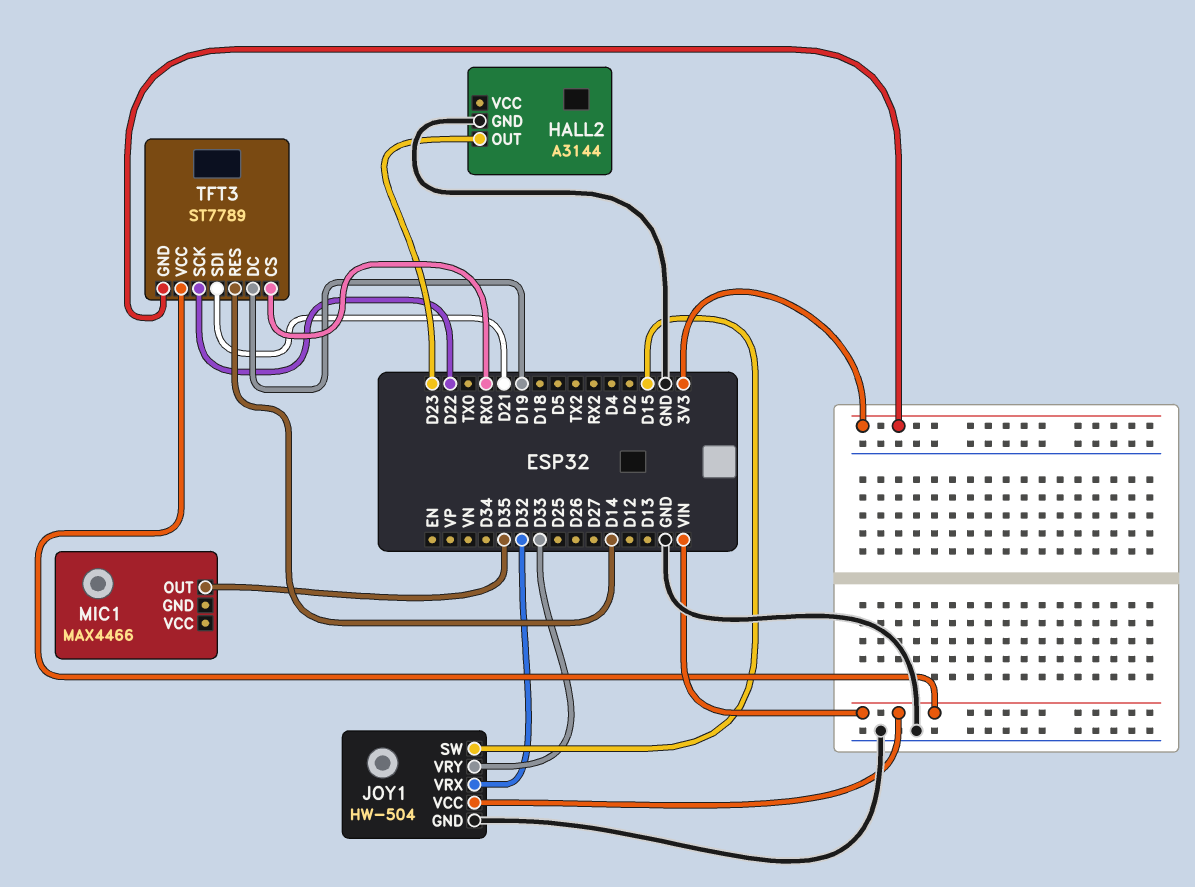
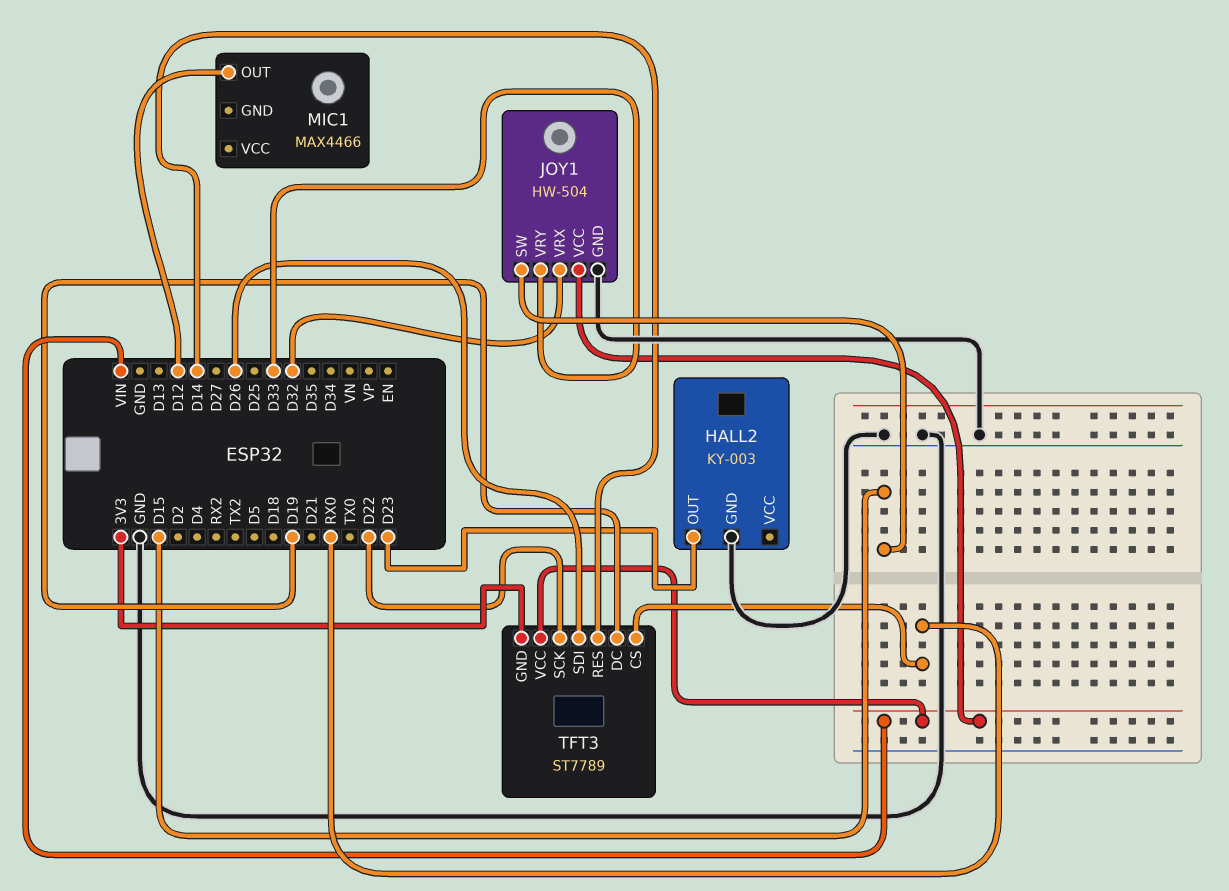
HALL2: A3144 -> KY-003
MIC1 pin OUT: D35 -> D12
TFT3 pin SDI: D21 -> D26

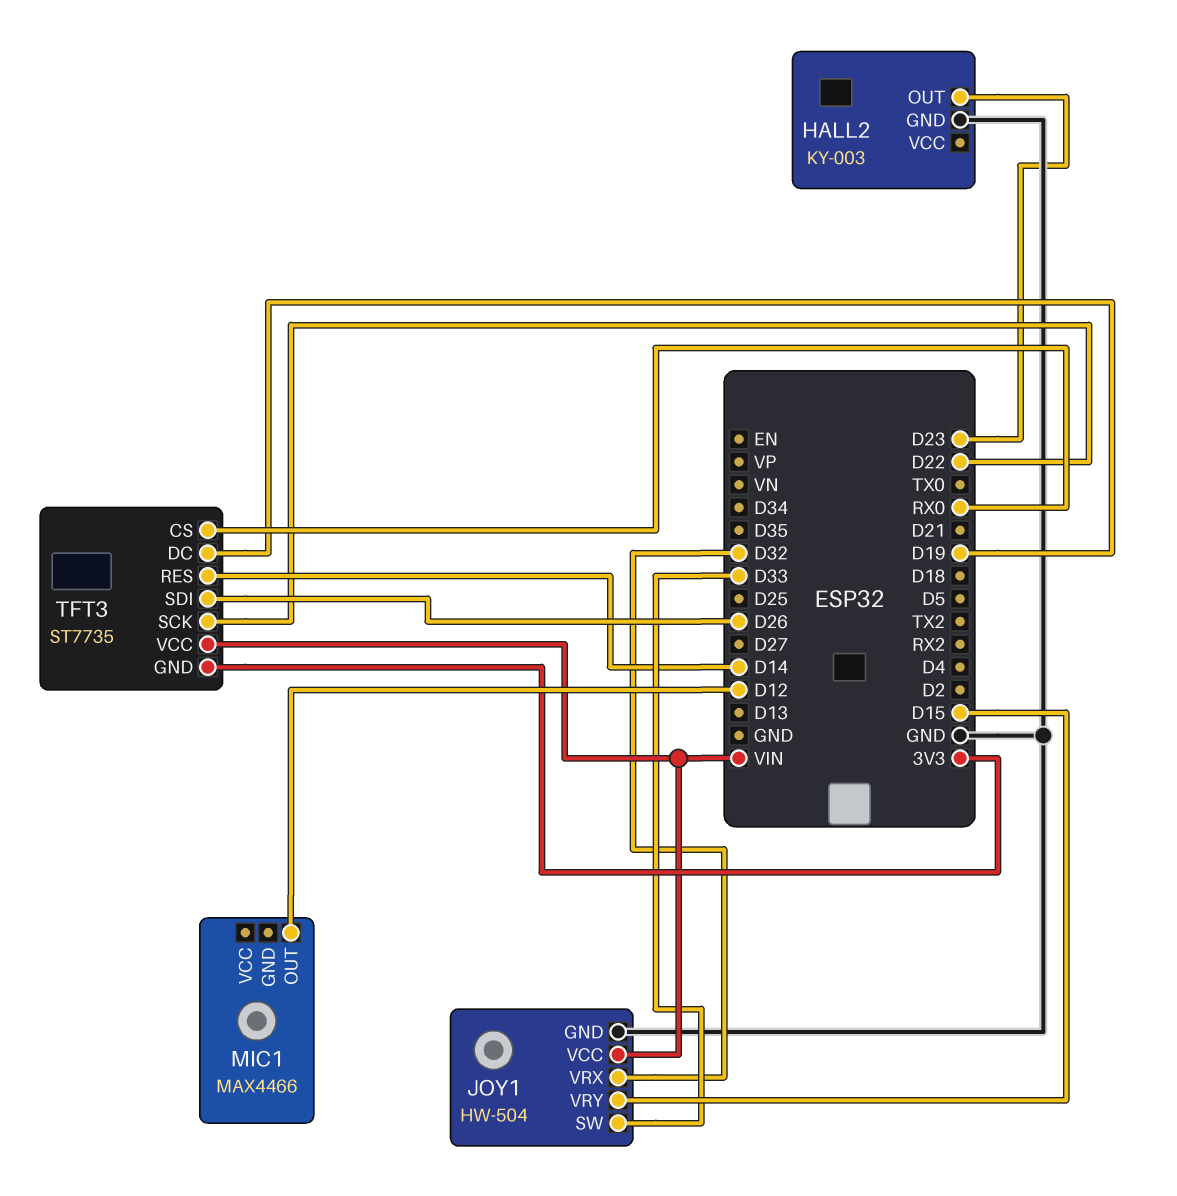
JOY1 pin SW: D15 -> D33
JOY1 pin VRY: D33 -> D15
TFT3: ST7789 -> ST7735

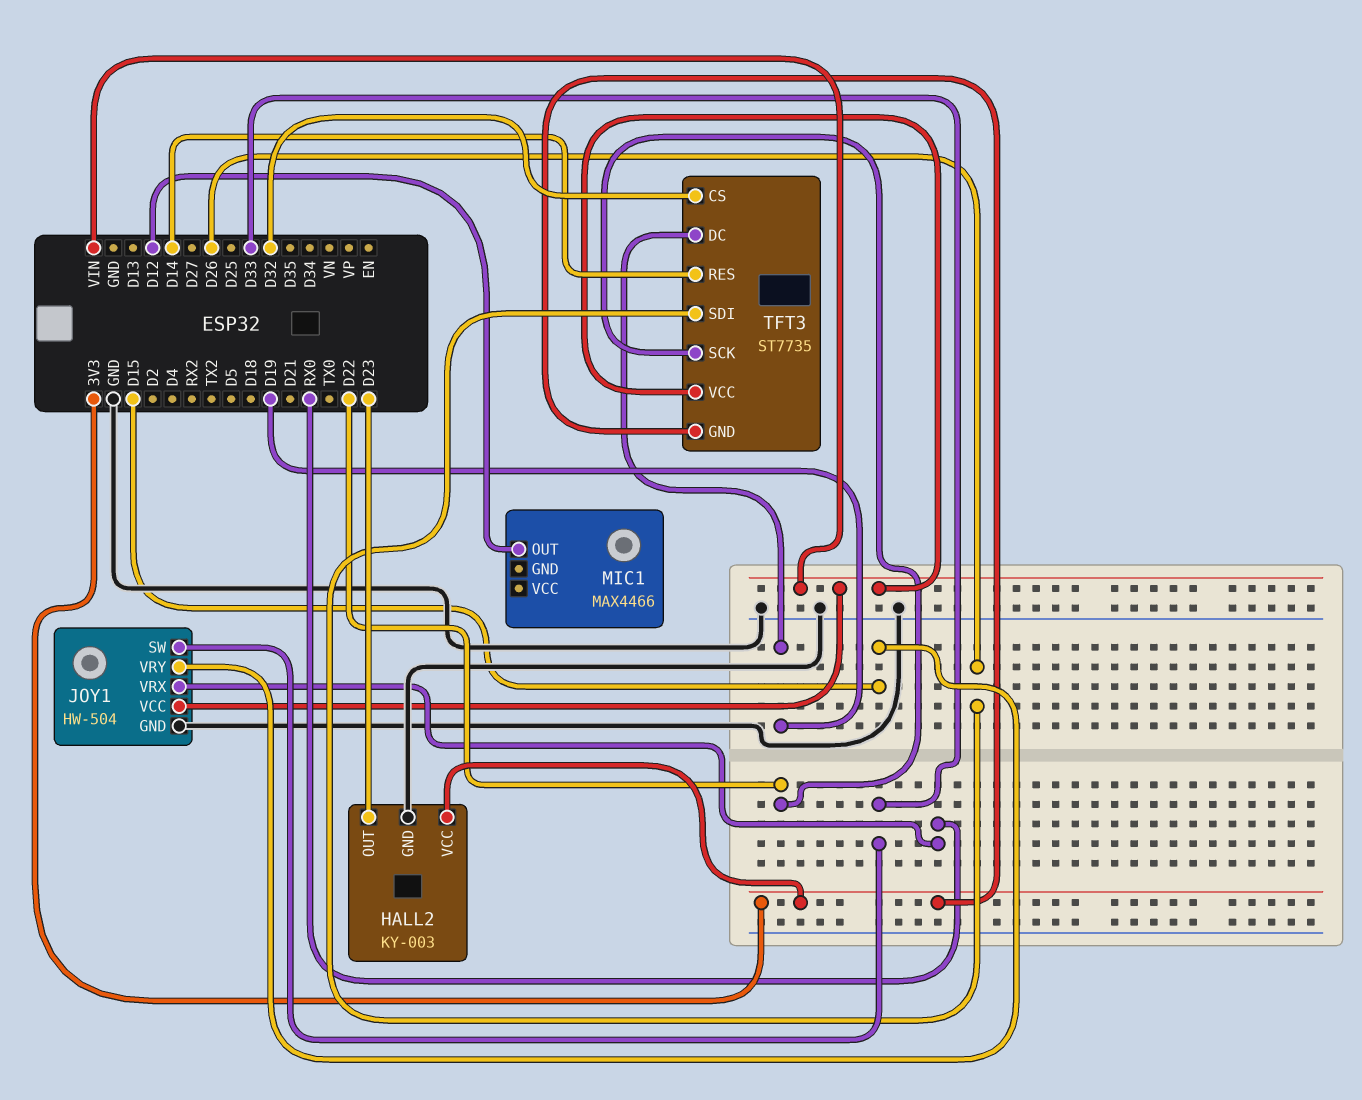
HALL2 pin VCC: none -> 3V3
JOY1 pin VRX: D32 -> RX0
TFT3 pin CS: RX0 -> D32

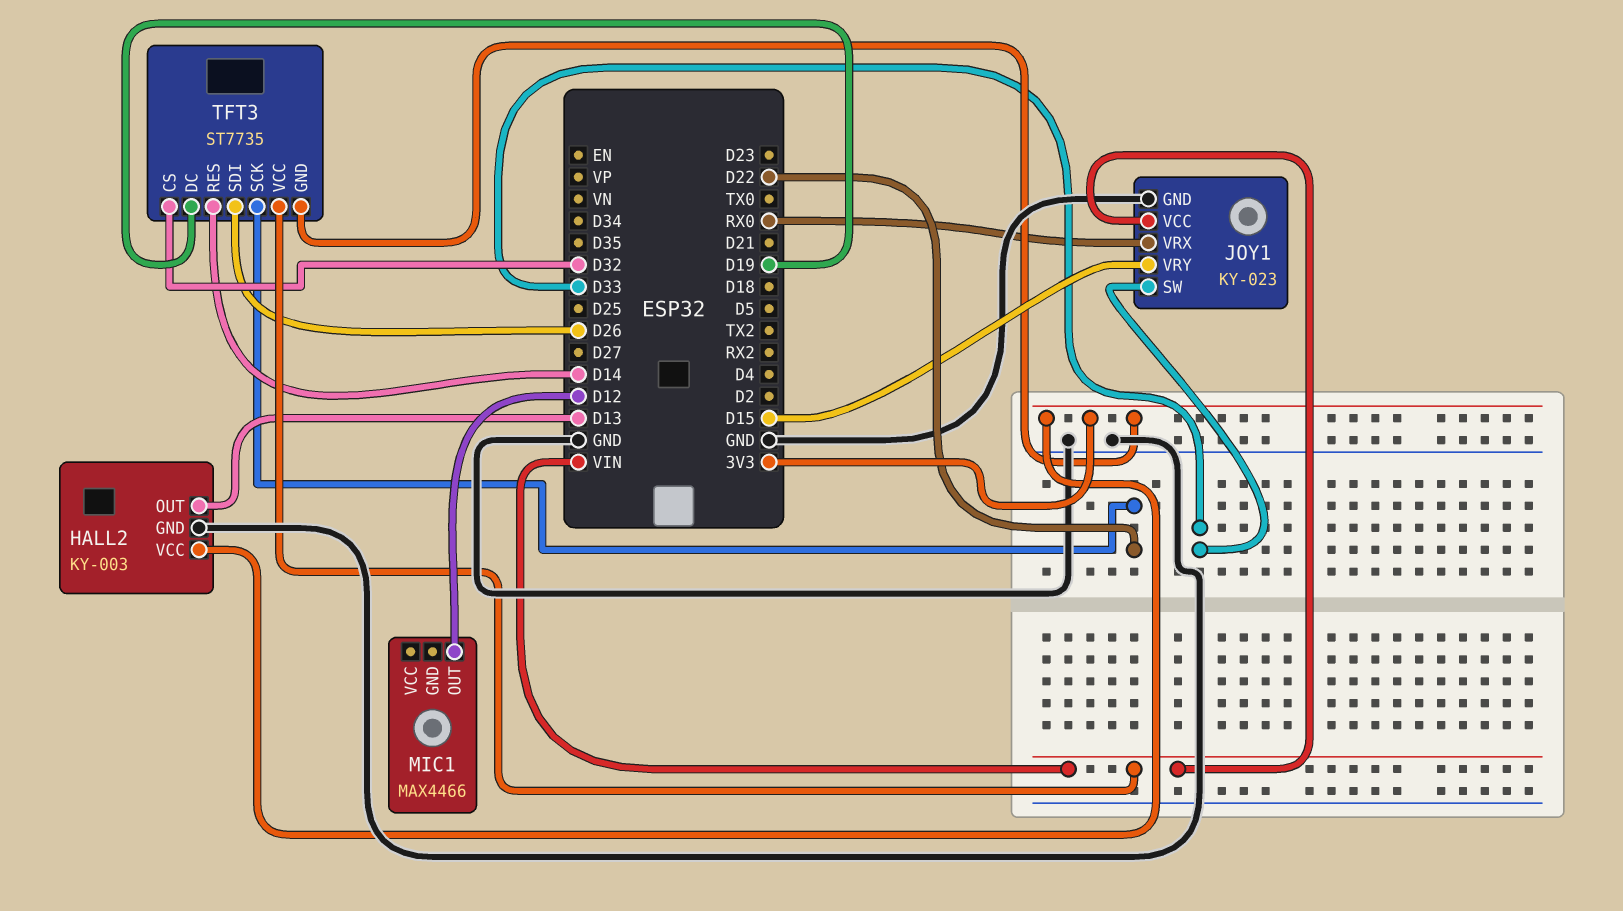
HALL2 pin OUT: D23 -> D13
JOY1: HW-504 -> KY-023

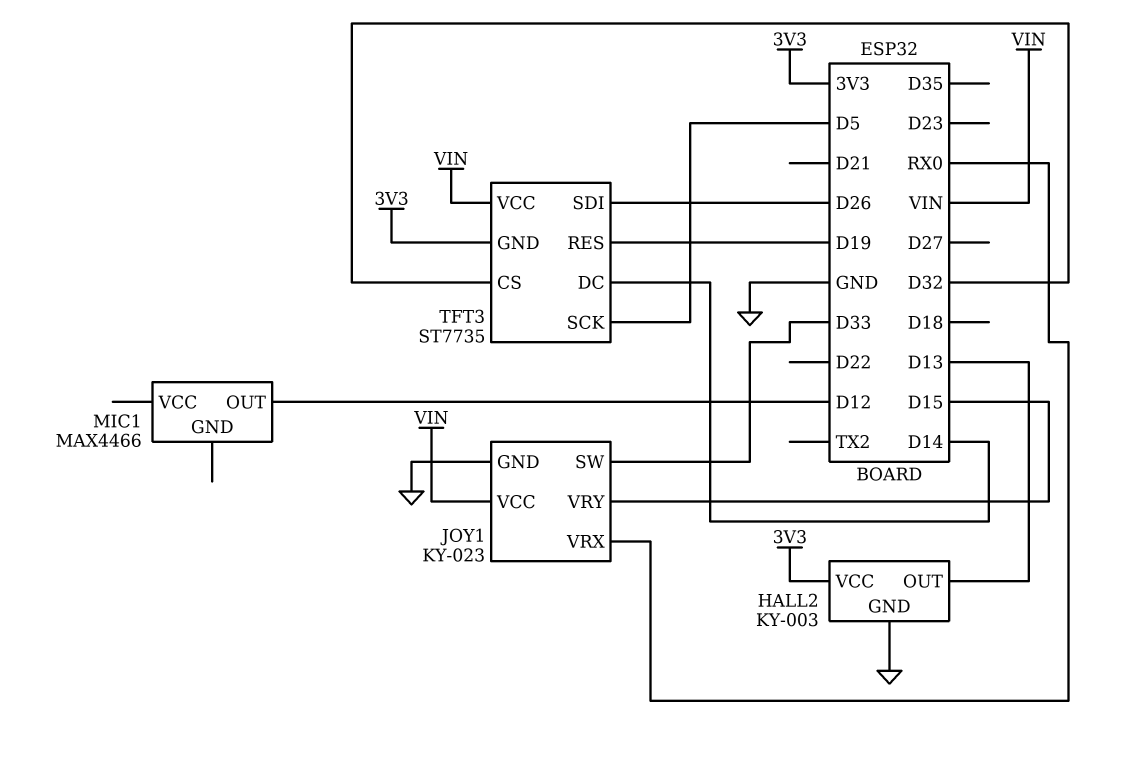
TFT3 pin DC: D19 -> D14
TFT3 pin RES: D14 -> D19
TFT3 pin SCK: D22 -> D5

